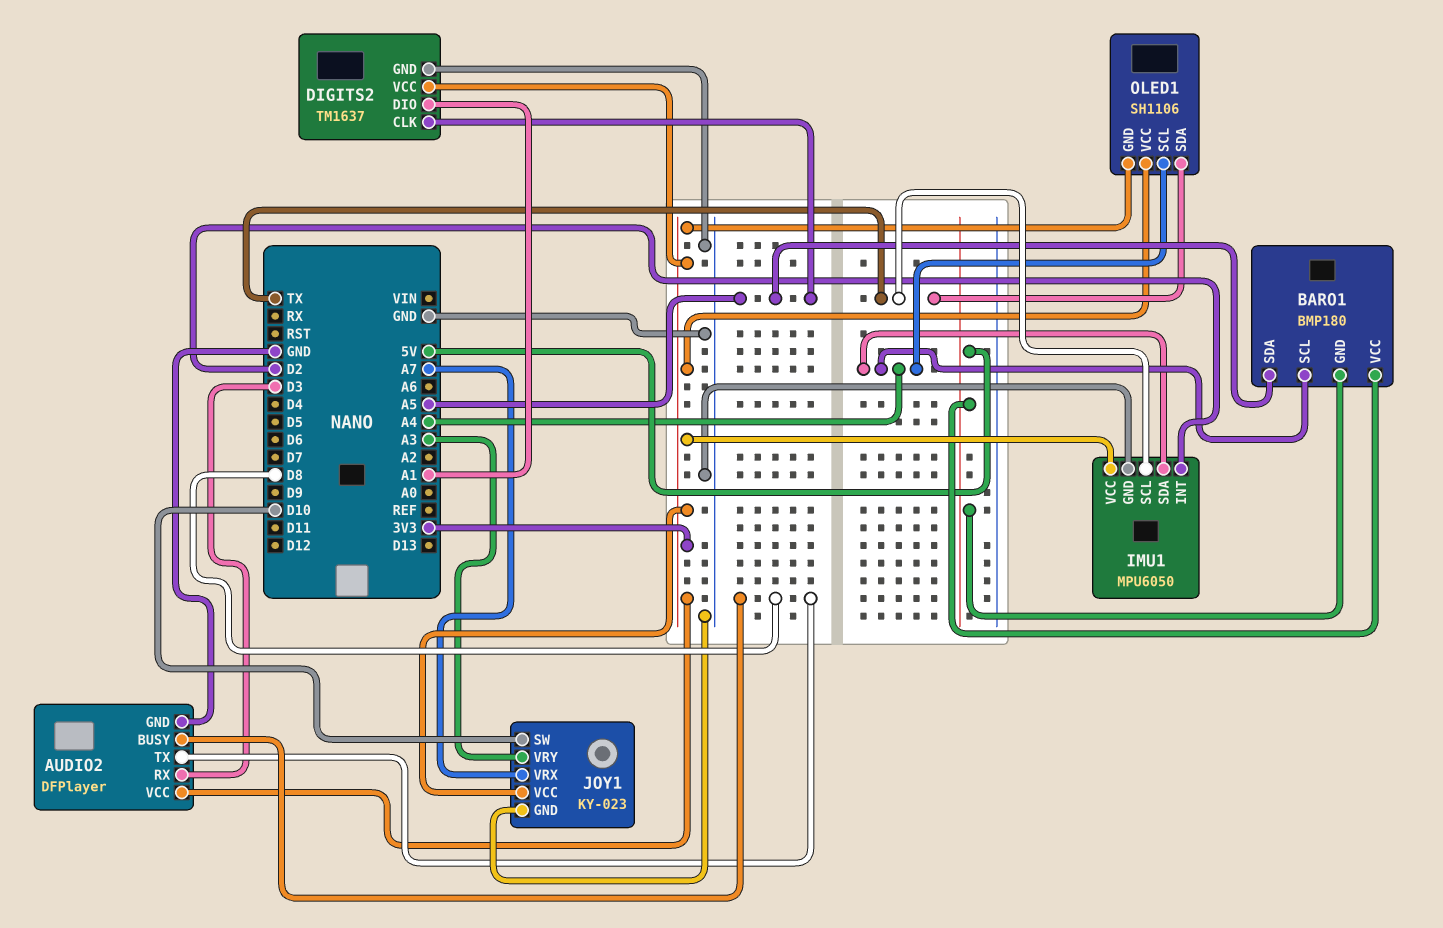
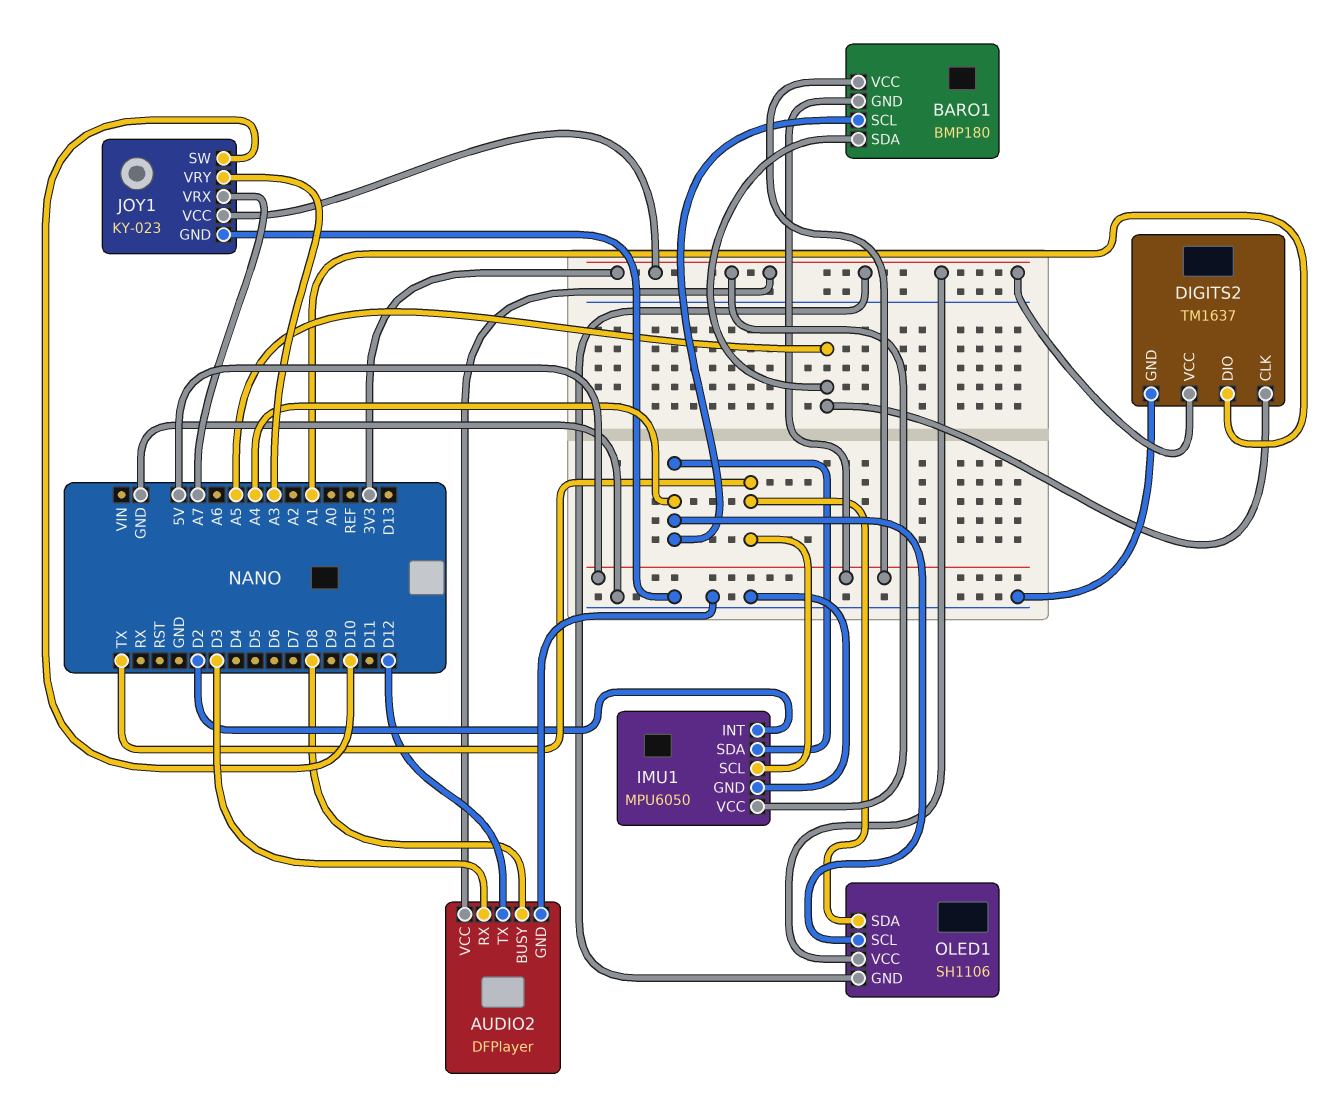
AUDIO2 pin TX: D8 -> D12

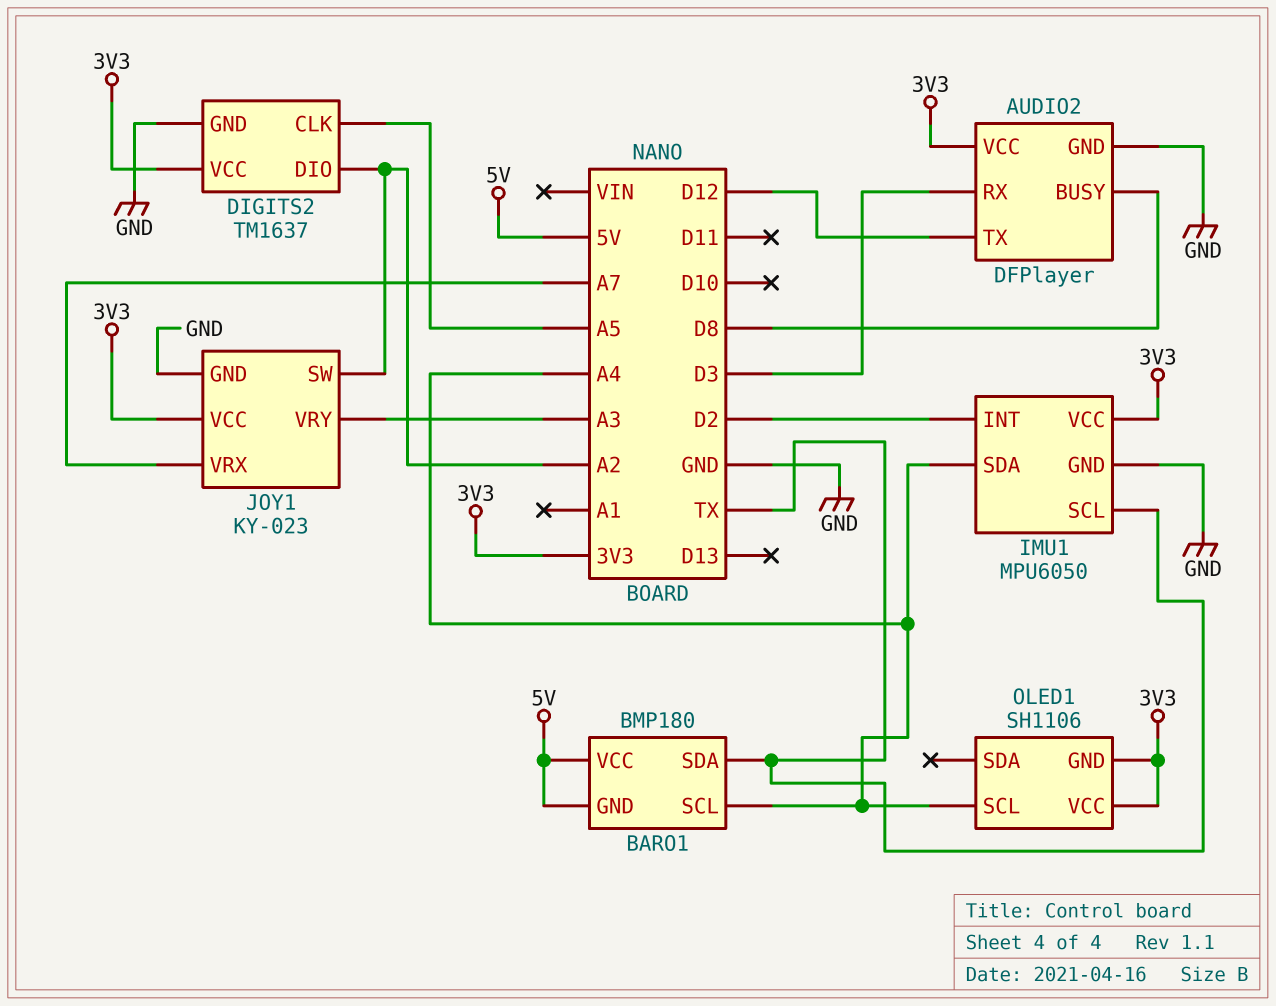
BARO1 pin SDA: A5 -> TX
DIGITS2 pin DIO: A1 -> A2
JOY1 pin SW: D10 -> A2
OLED1 pin SDA: TX -> none

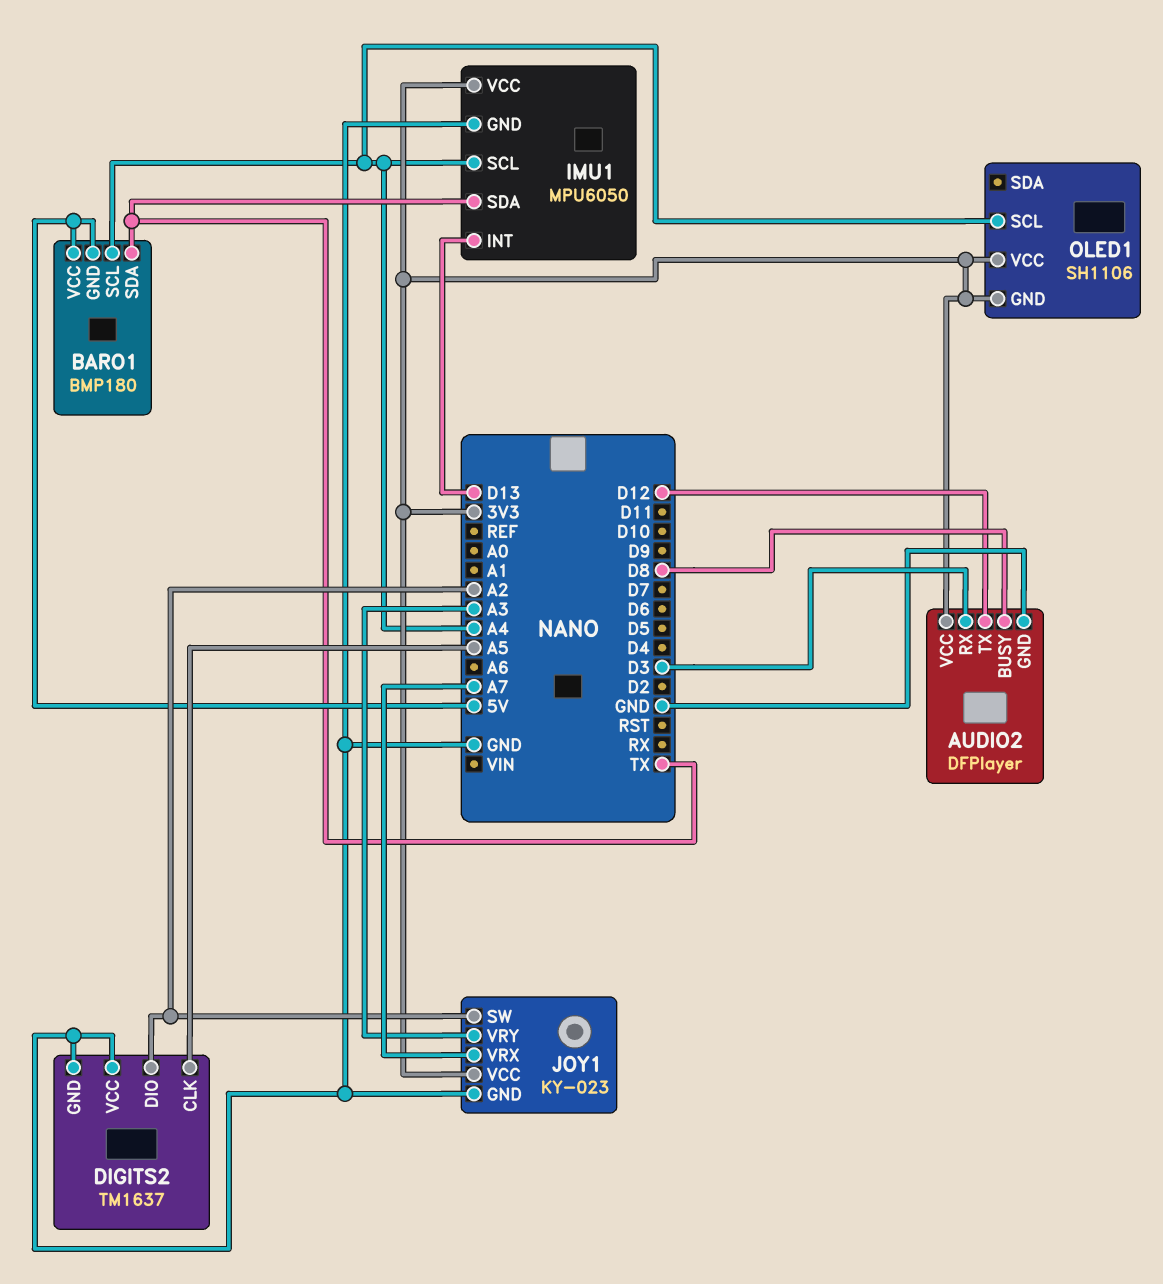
DIGITS2 pin VCC: 3V3 -> GND
IMU1 pin INT: D2 -> D13
IMU1 pin SCL: TX -> A4
IMU1 pin SDA: A4 -> TX

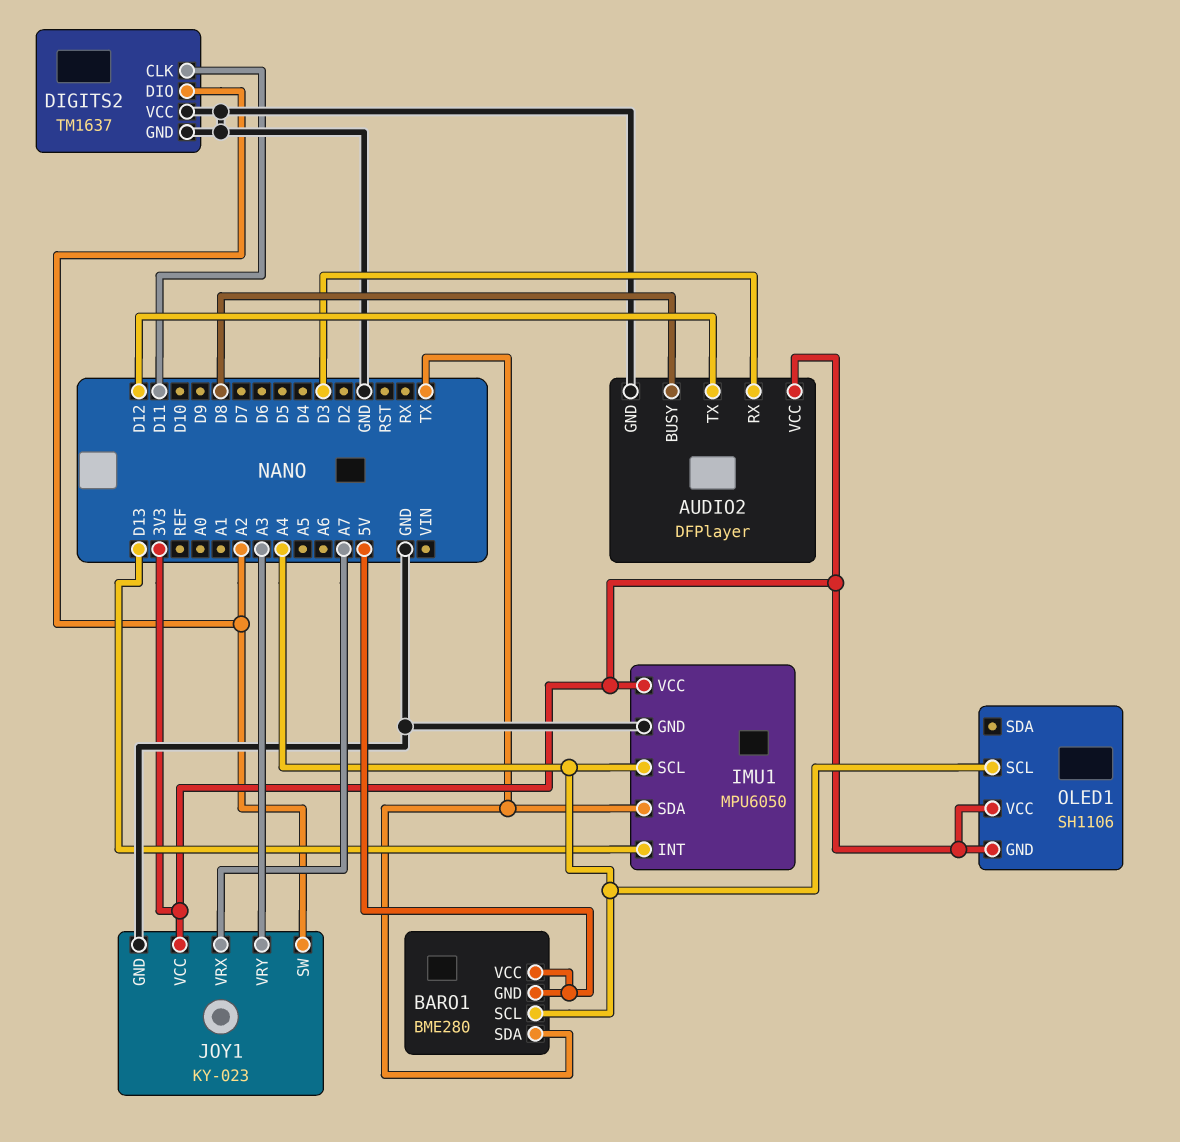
BARO1: BMP180 -> BME280
DIGITS2 pin CLK: A5 -> D11

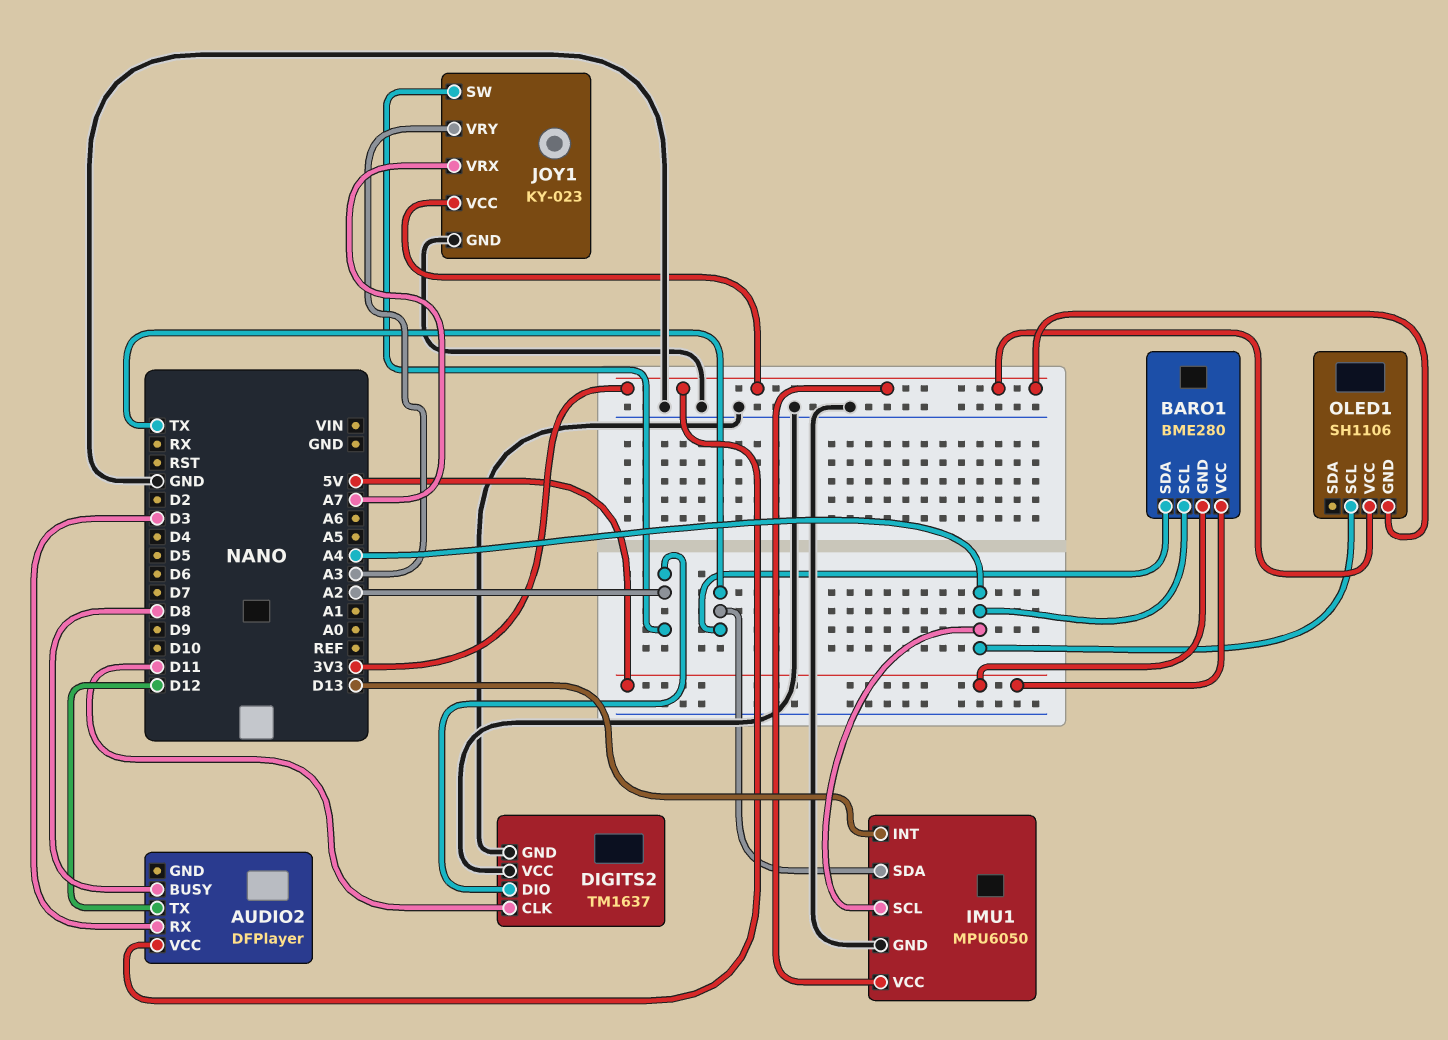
AUDIO2 pin GND: GND -> none

